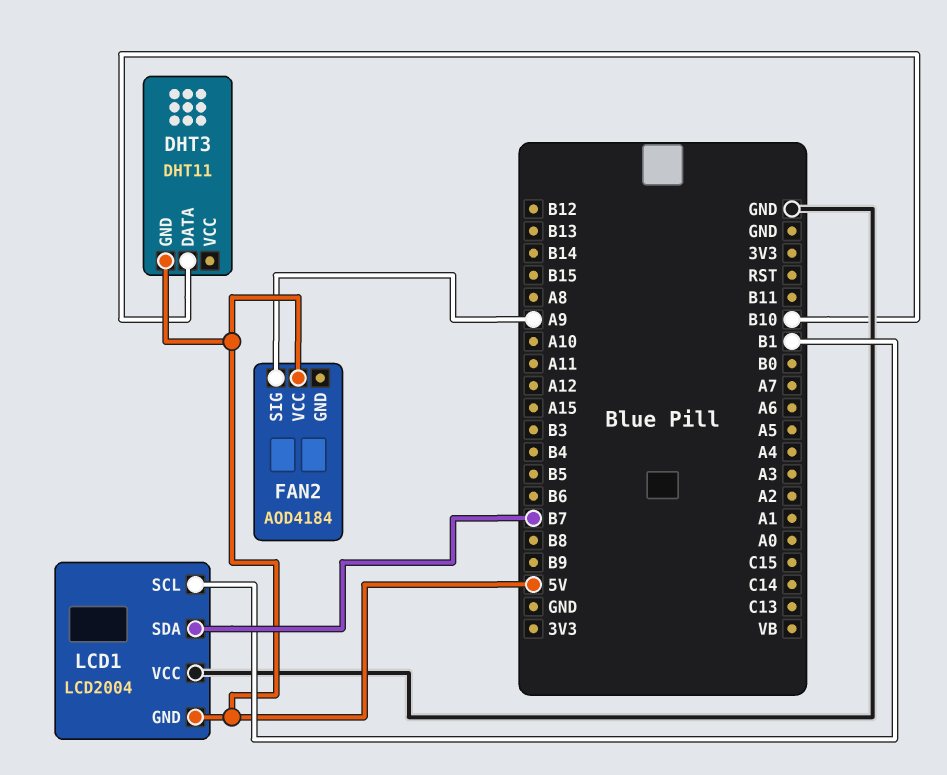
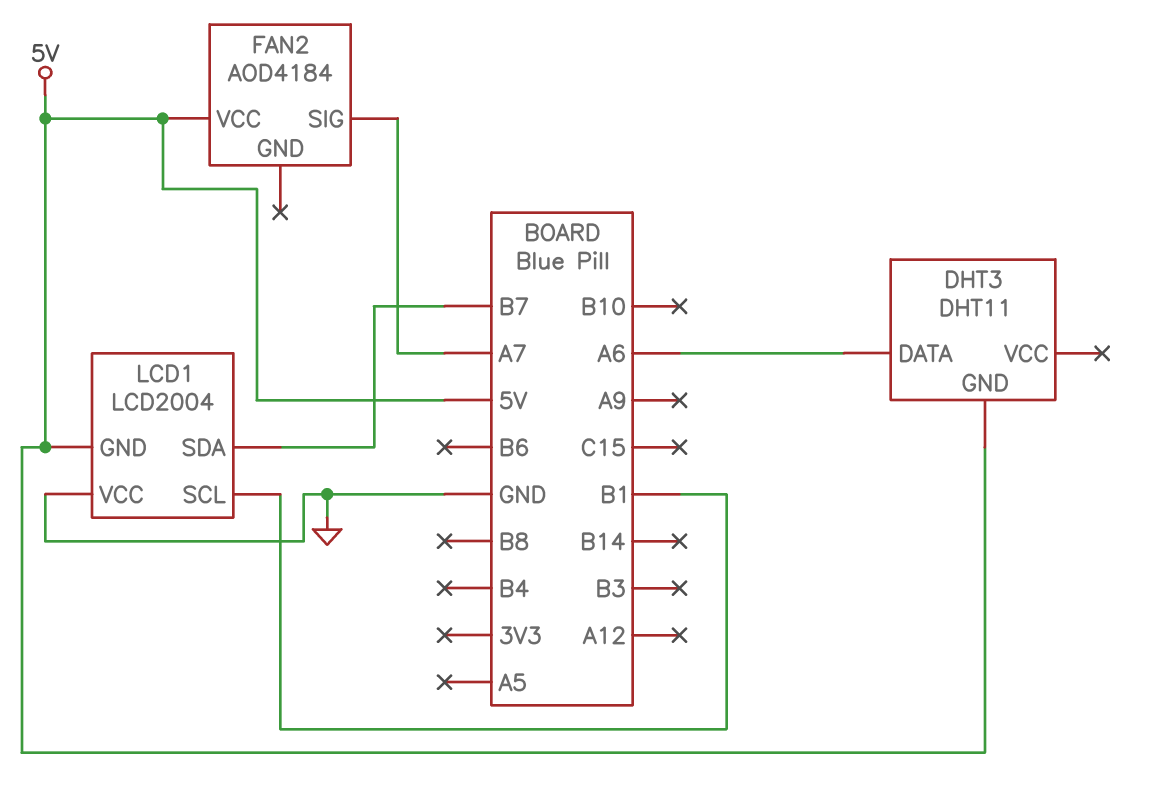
DHT3 pin DATA: B10 -> A6
FAN2 pin SIG: A9 -> A7

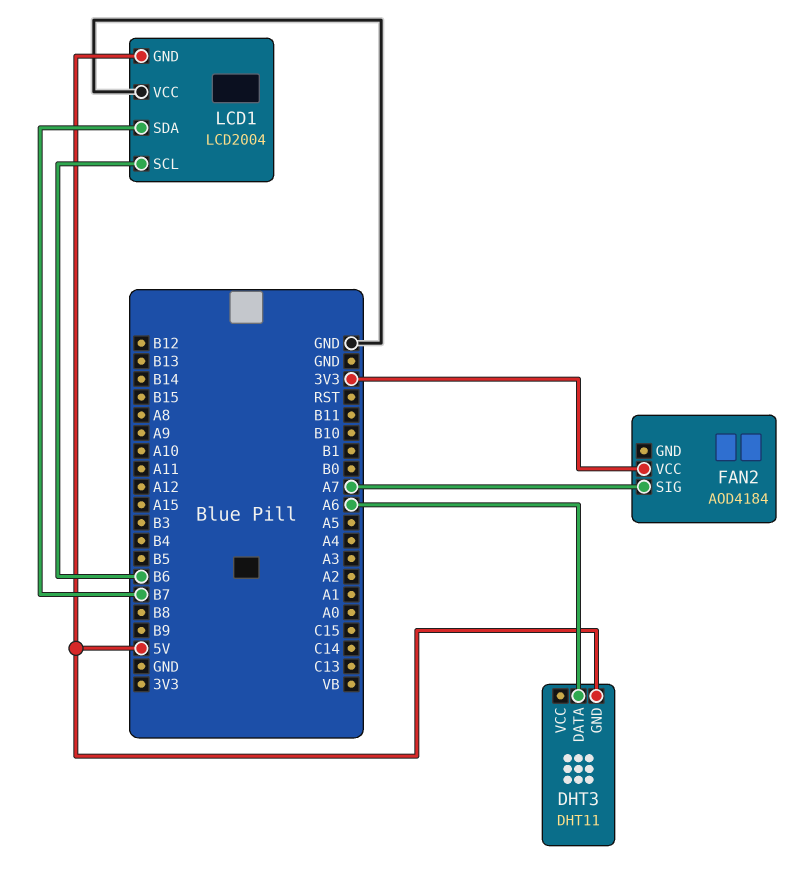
FAN2 pin VCC: 5V -> 3V3
LCD1 pin SCL: B1 -> B6

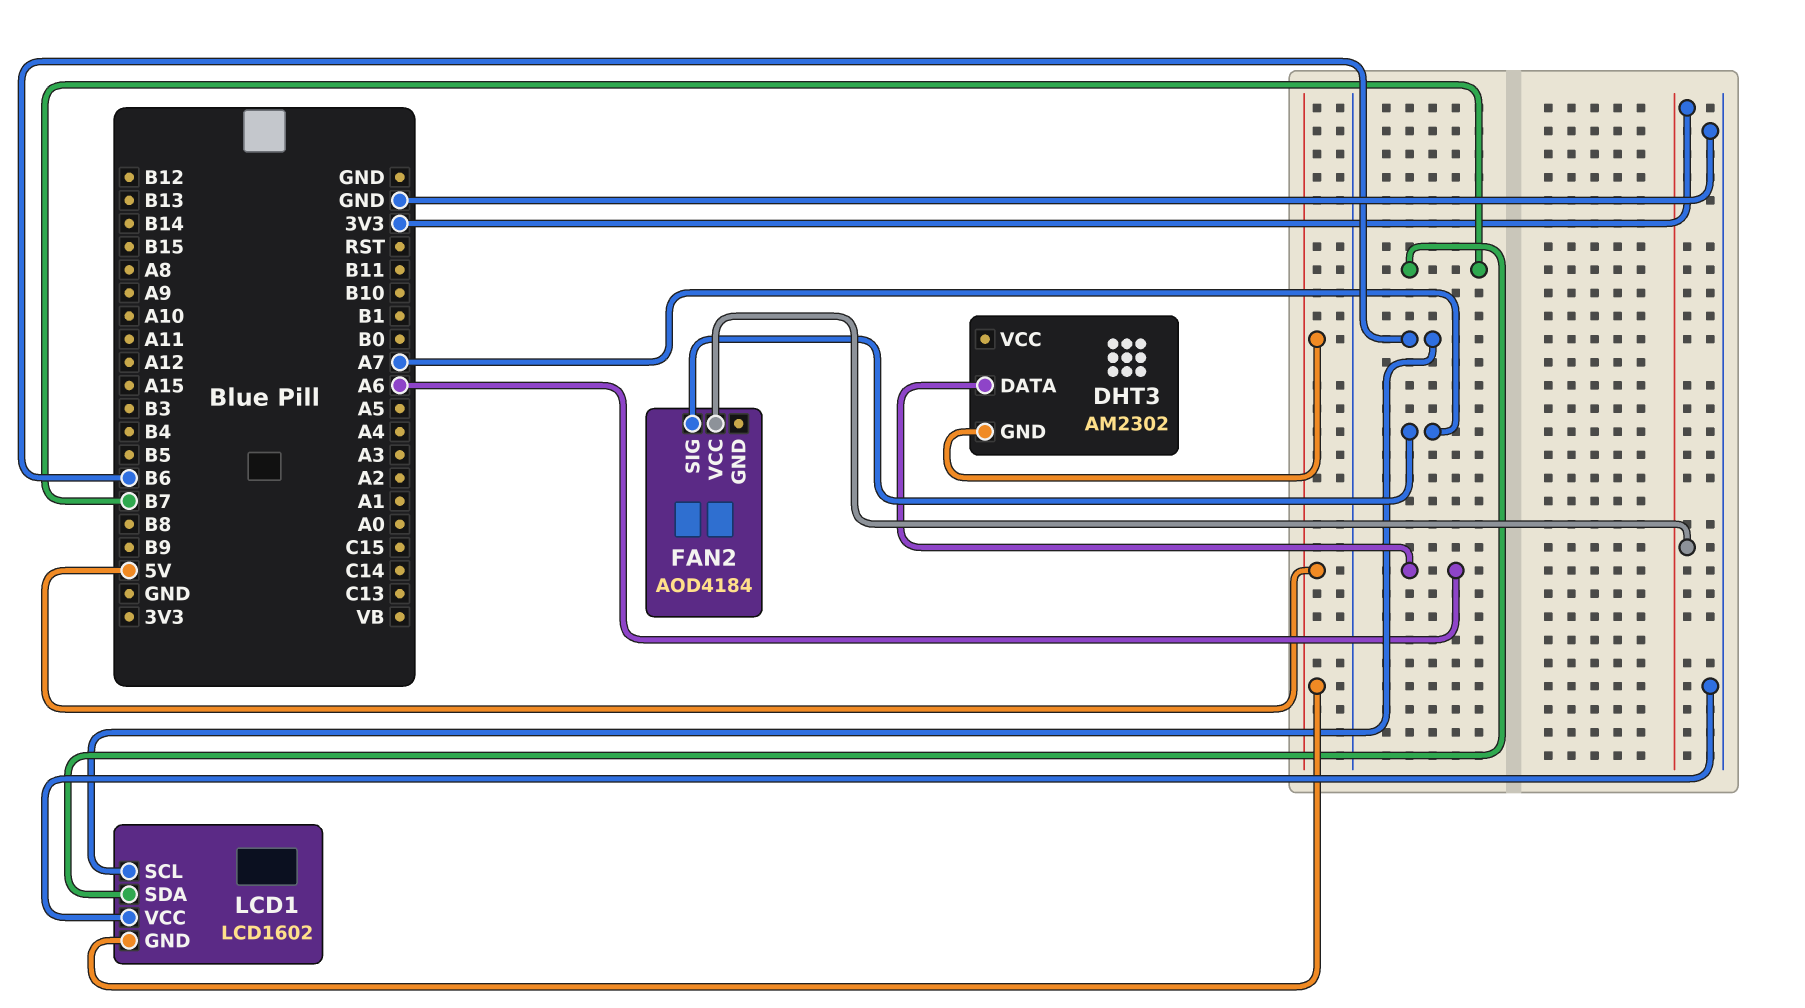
DHT3: DHT11 -> AM2302
LCD1: LCD2004 -> LCD1602

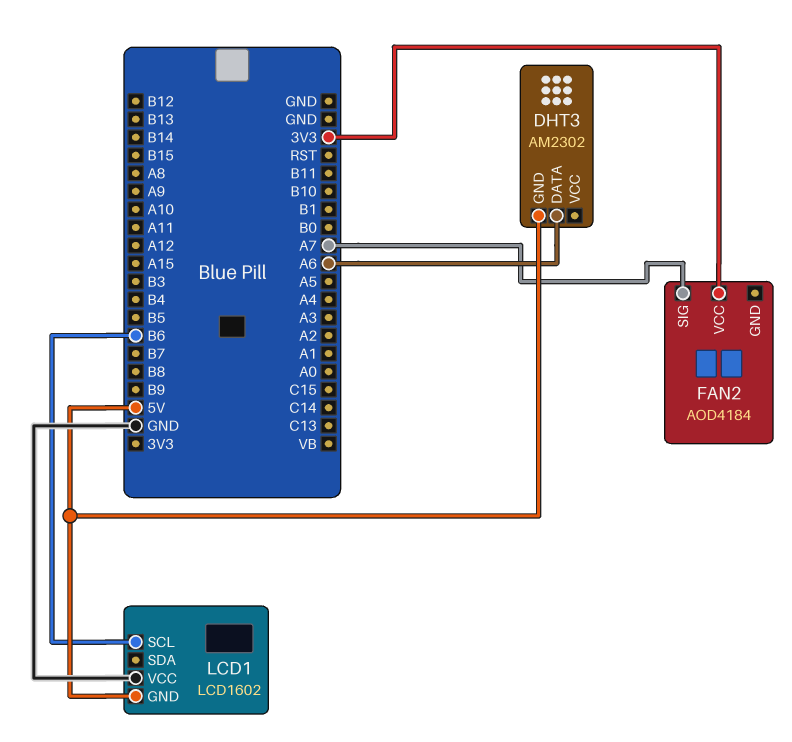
LCD1 pin SDA: B7 -> none

